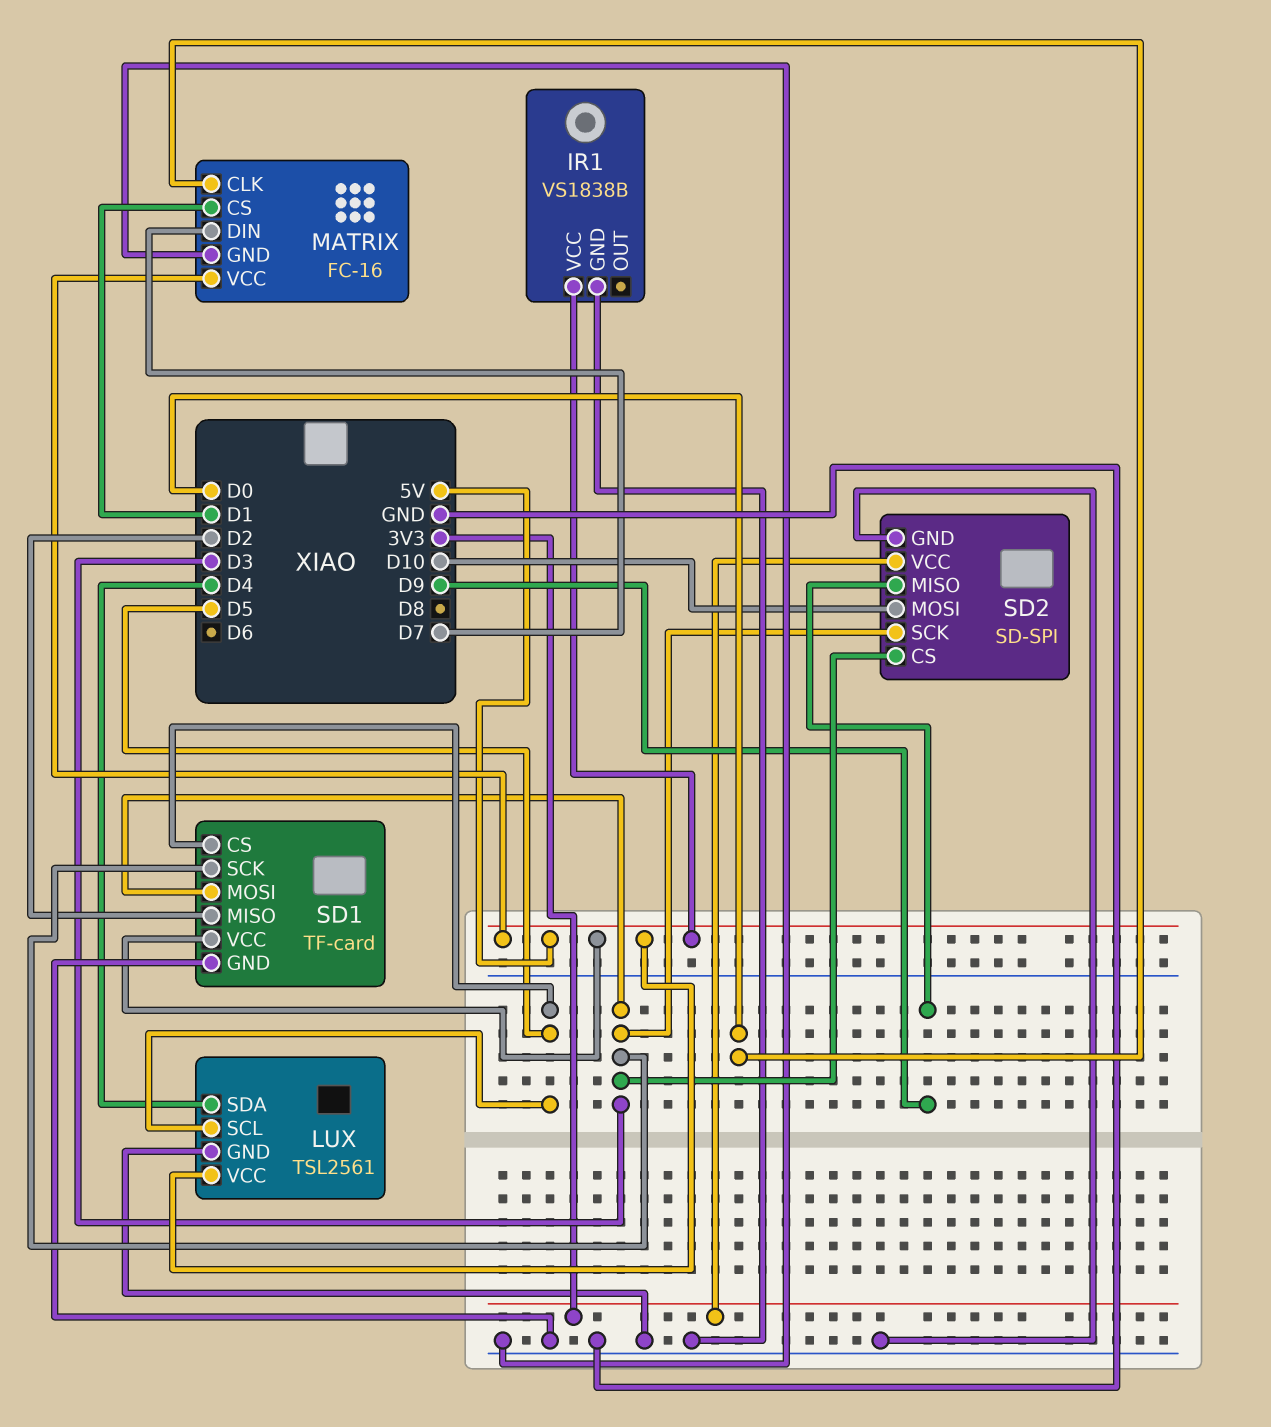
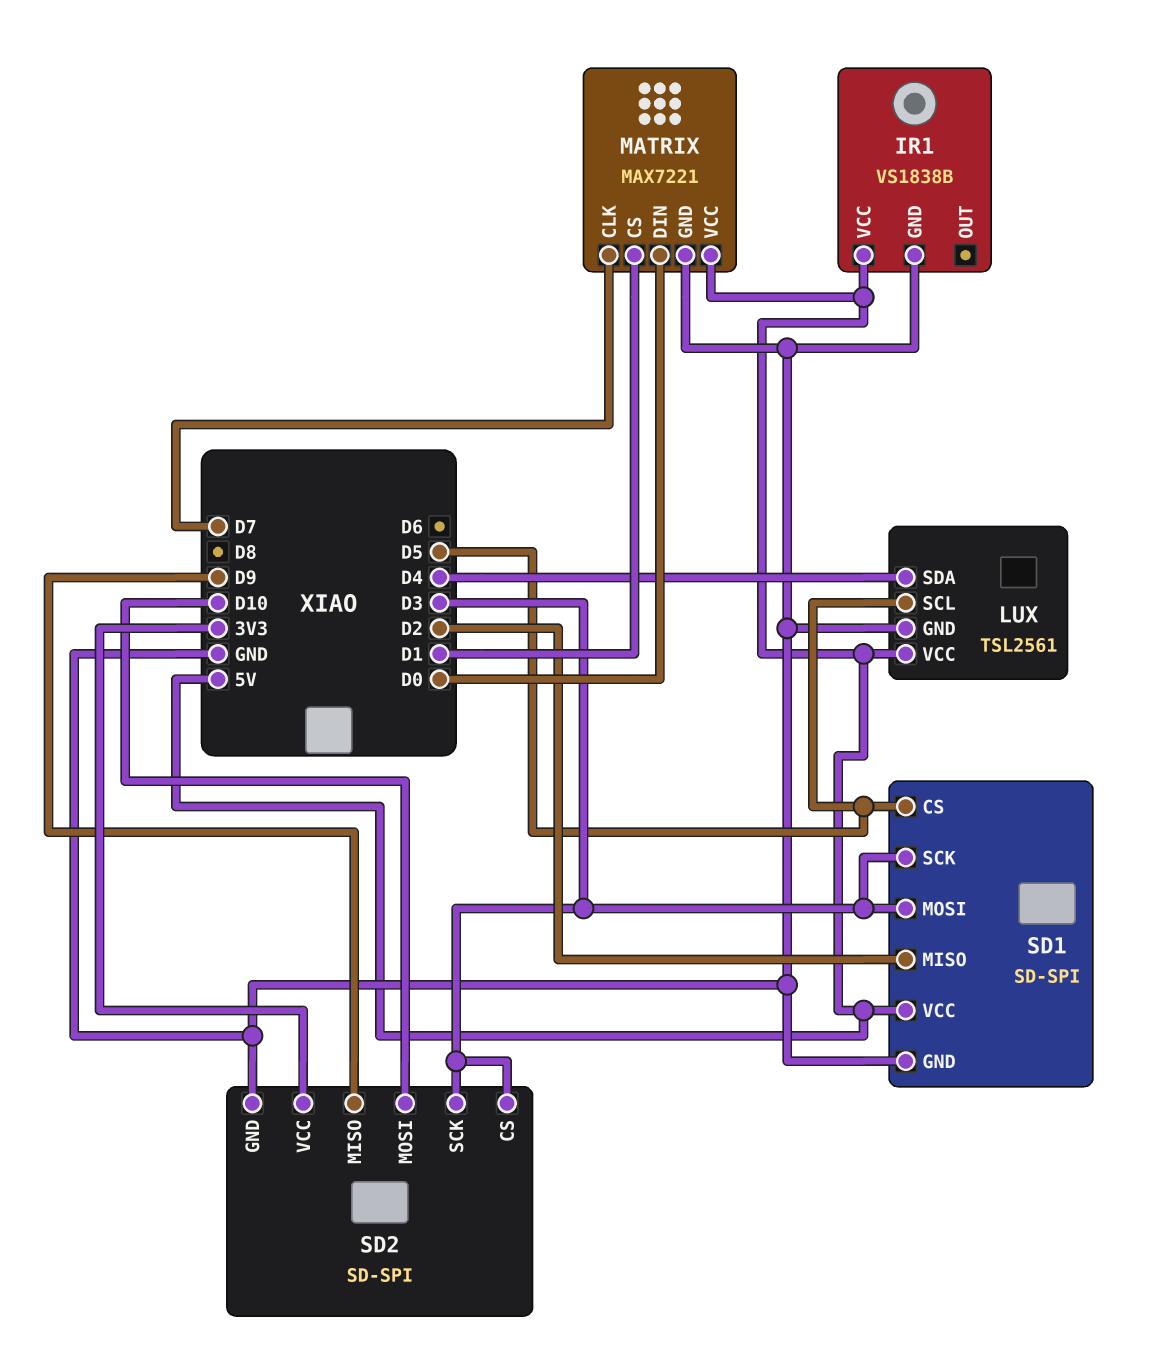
MATRIX: FC-16 -> MAX7221
MATRIX pin CLK: D0 -> D7
MATRIX pin DIN: D7 -> D0
SD1: TF-card -> SD-SPI

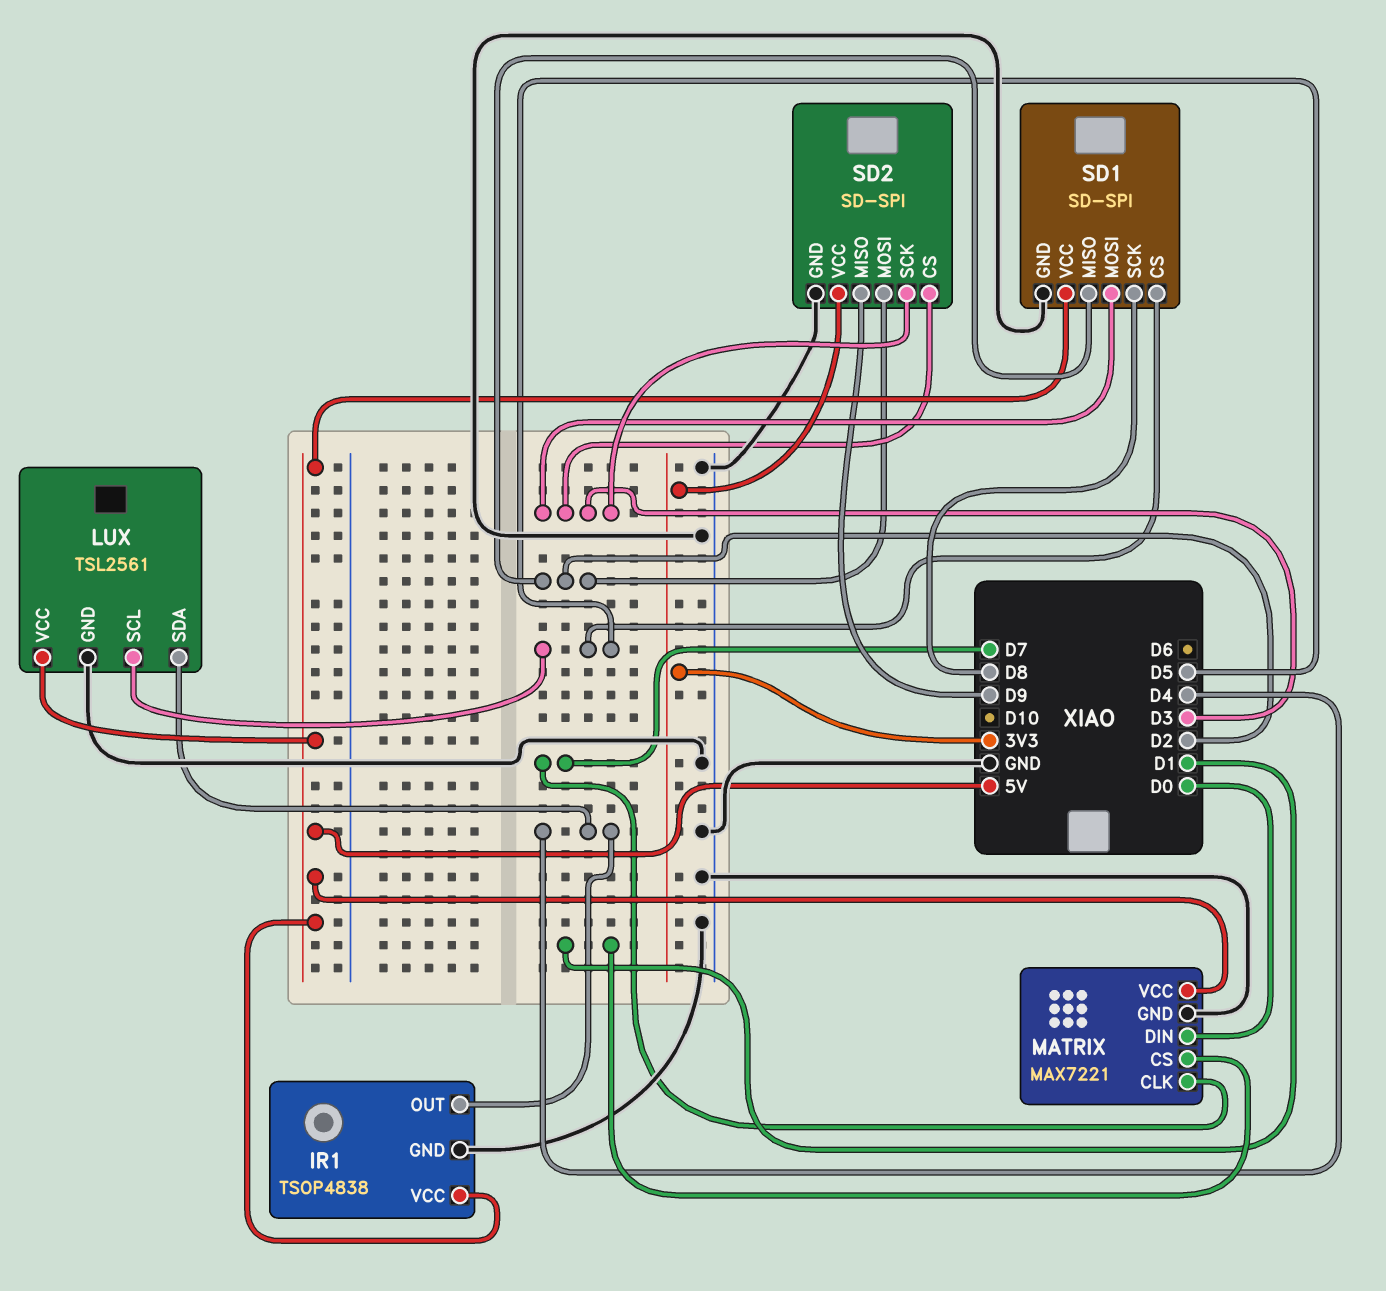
IR1: VS1838B -> TSOP4838
IR1 pin OUT: none -> D4
SD1 pin SCK: D3 -> D8
SD2 pin MOSI: D10 -> D2

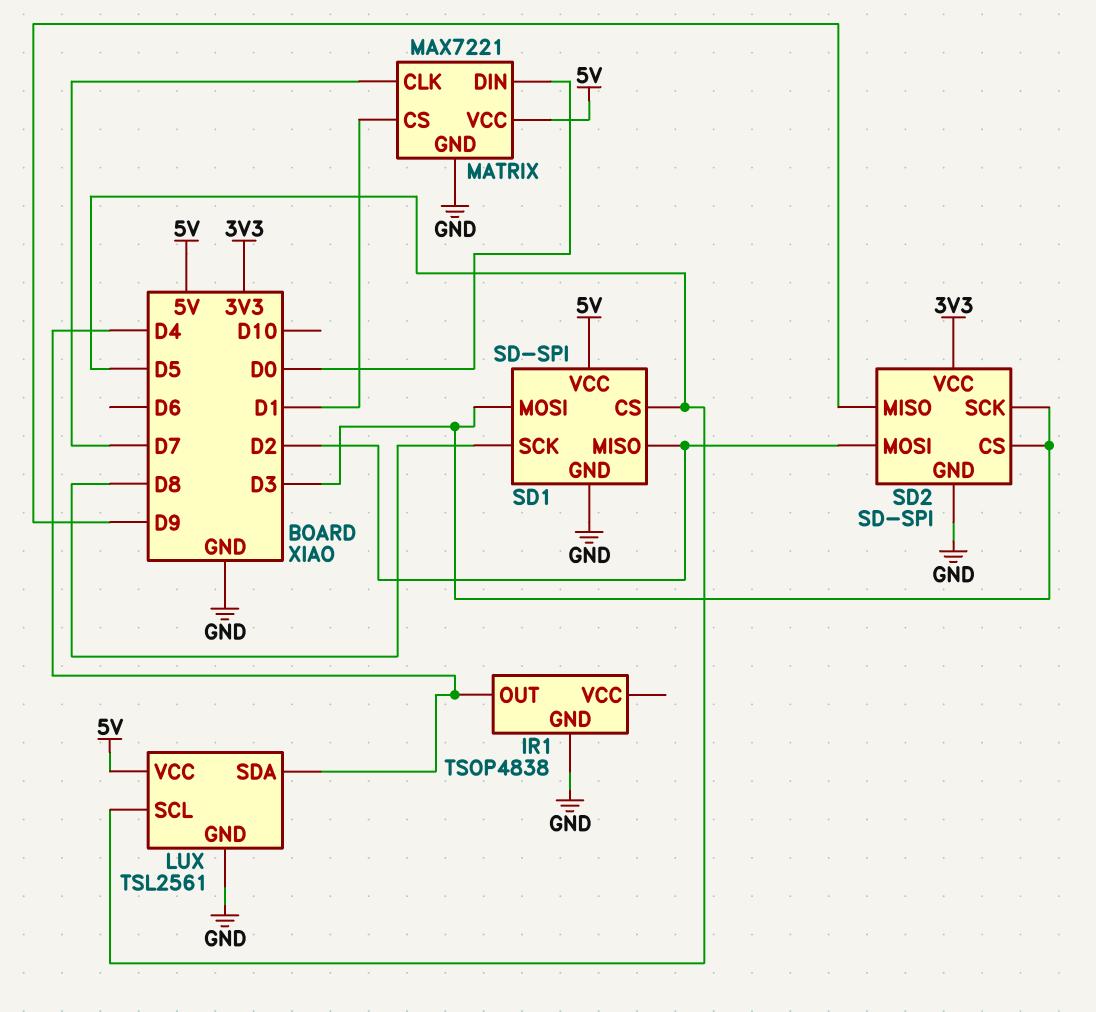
IR1 pin VCC: 5V -> none

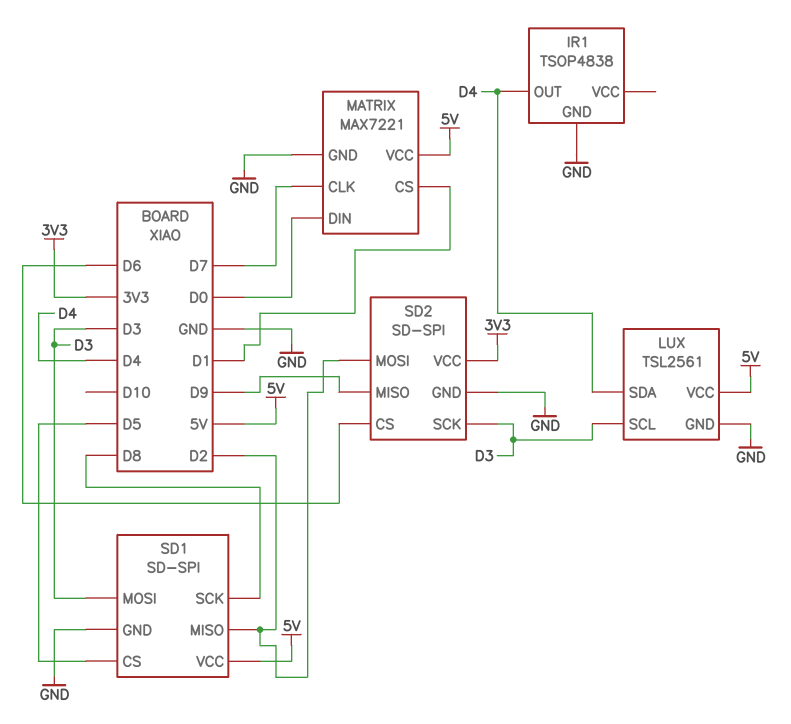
LUX pin SCL: D5 -> D3
SD2 pin CS: D3 -> D6

